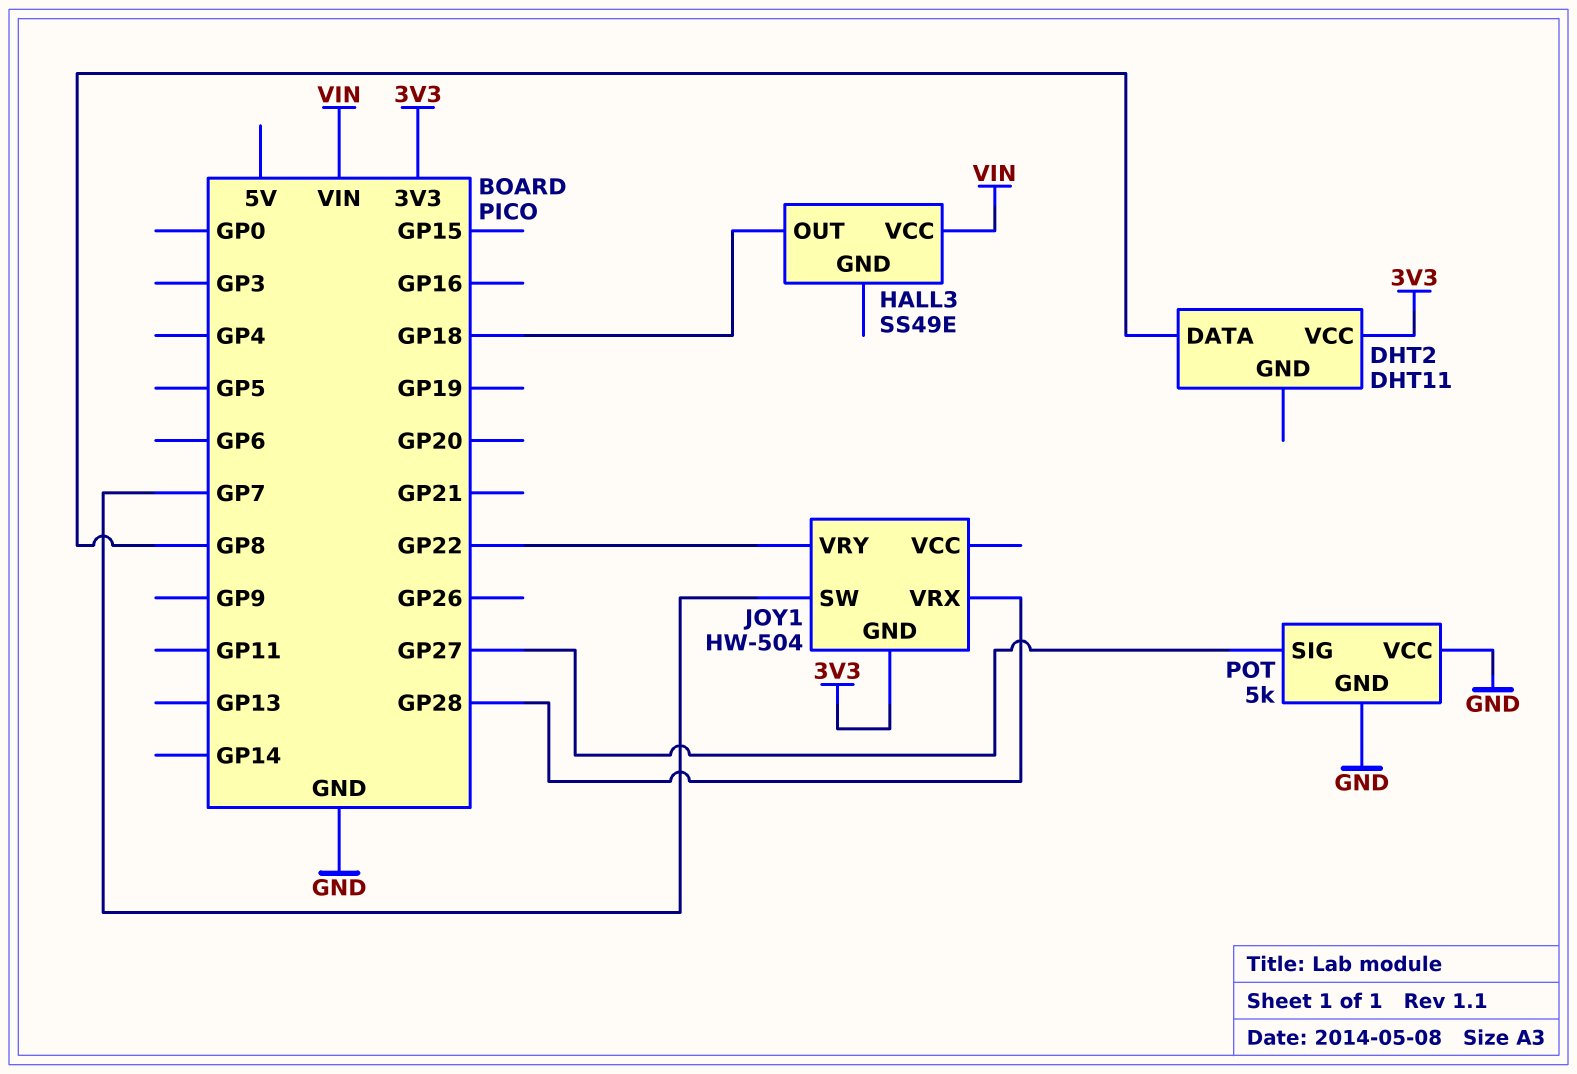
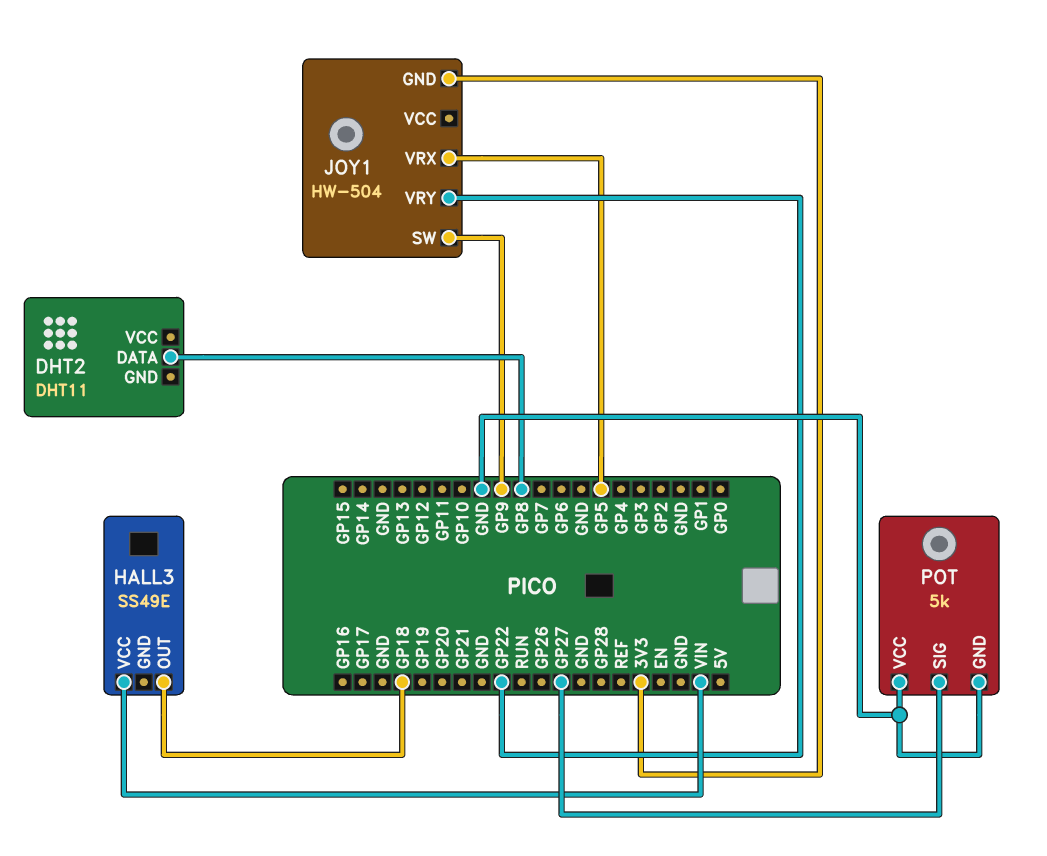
DHT2 pin VCC: 3V3 -> none
JOY1 pin SW: GP7 -> GP9
JOY1 pin VRX: GP28 -> GP5

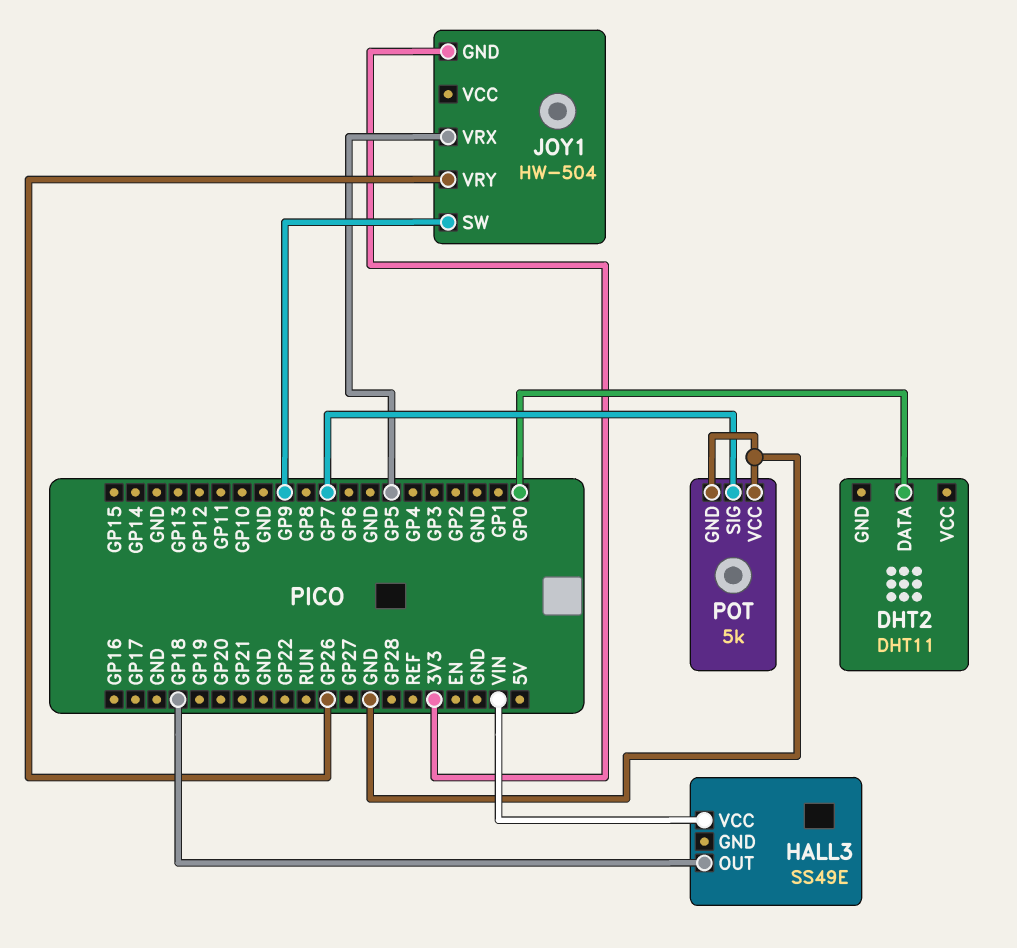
DHT2 pin DATA: GP8 -> GP0
JOY1 pin VRY: GP22 -> GP26
POT pin SIG: GP27 -> GP7

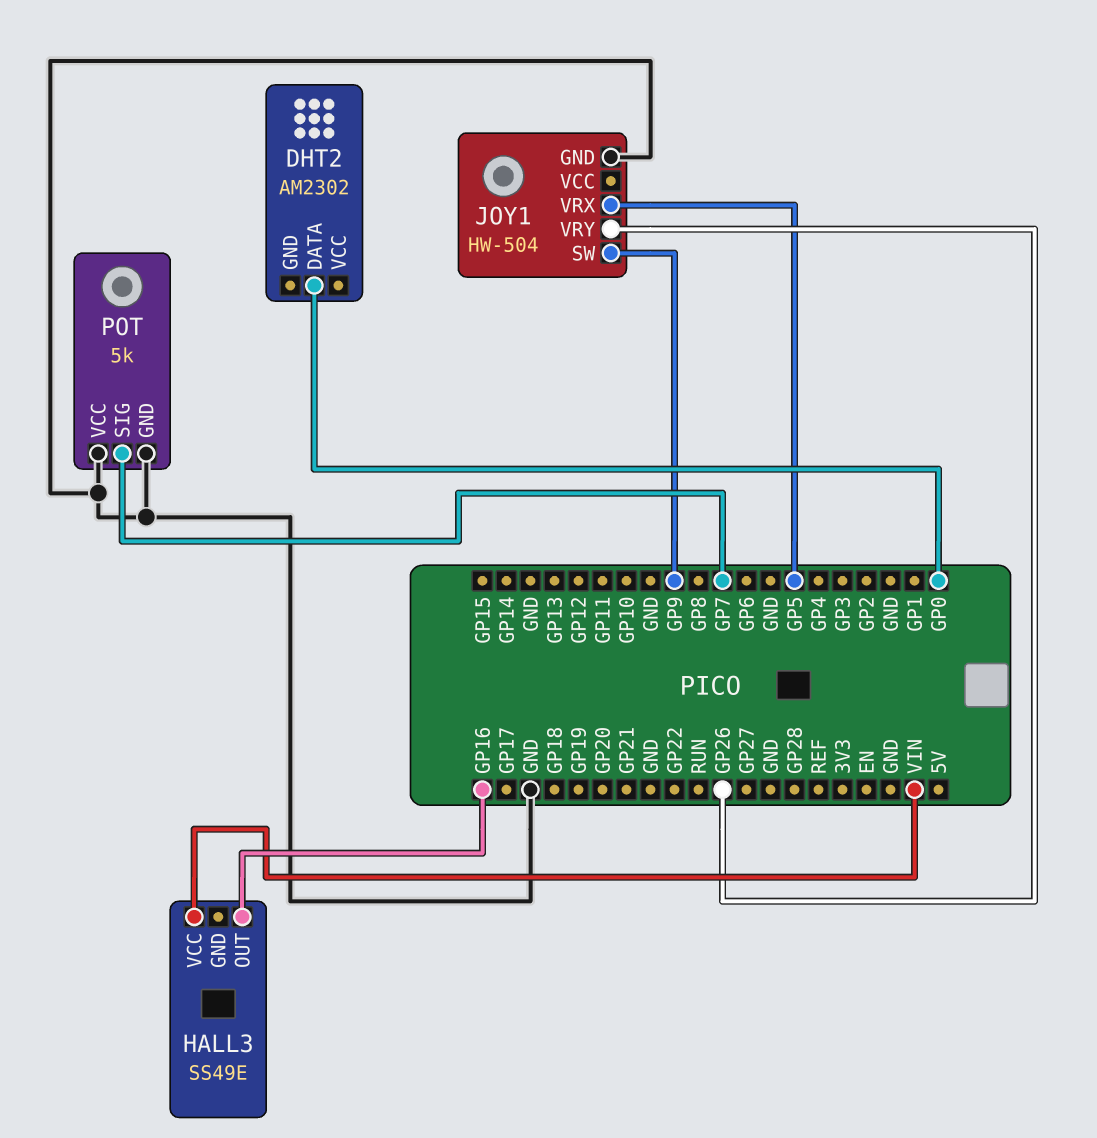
DHT2: DHT11 -> AM2302
HALL3 pin OUT: GP18 -> GP16
JOY1 pin GND: 3V3 -> GND

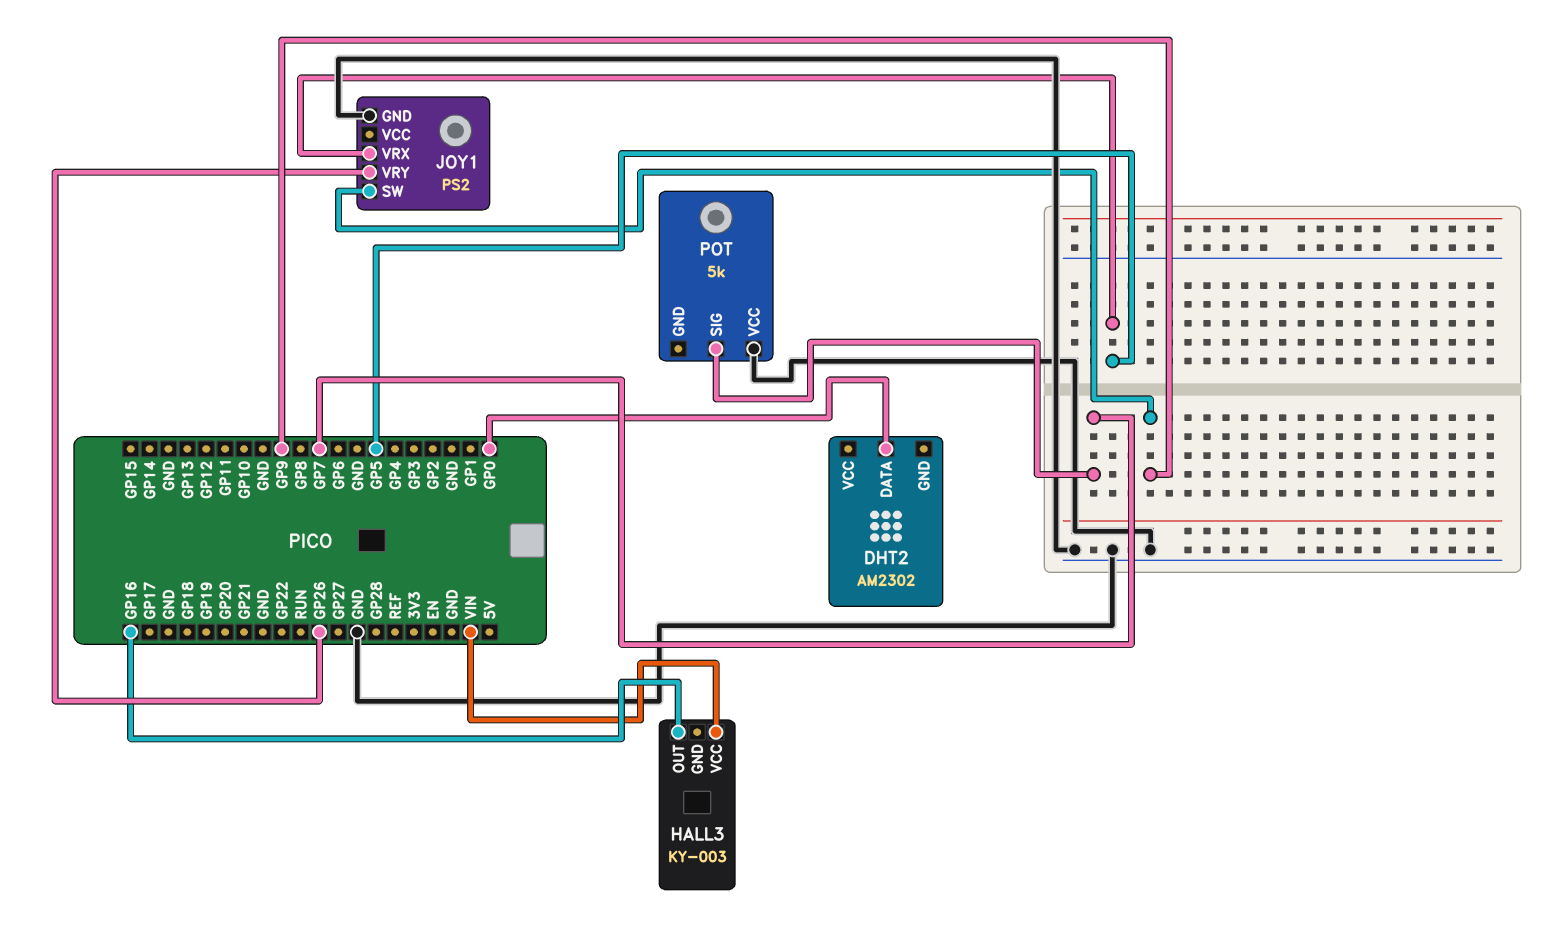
HALL3: SS49E -> KY-003
JOY1: HW-504 -> PS2
POT pin GND: GND -> none

